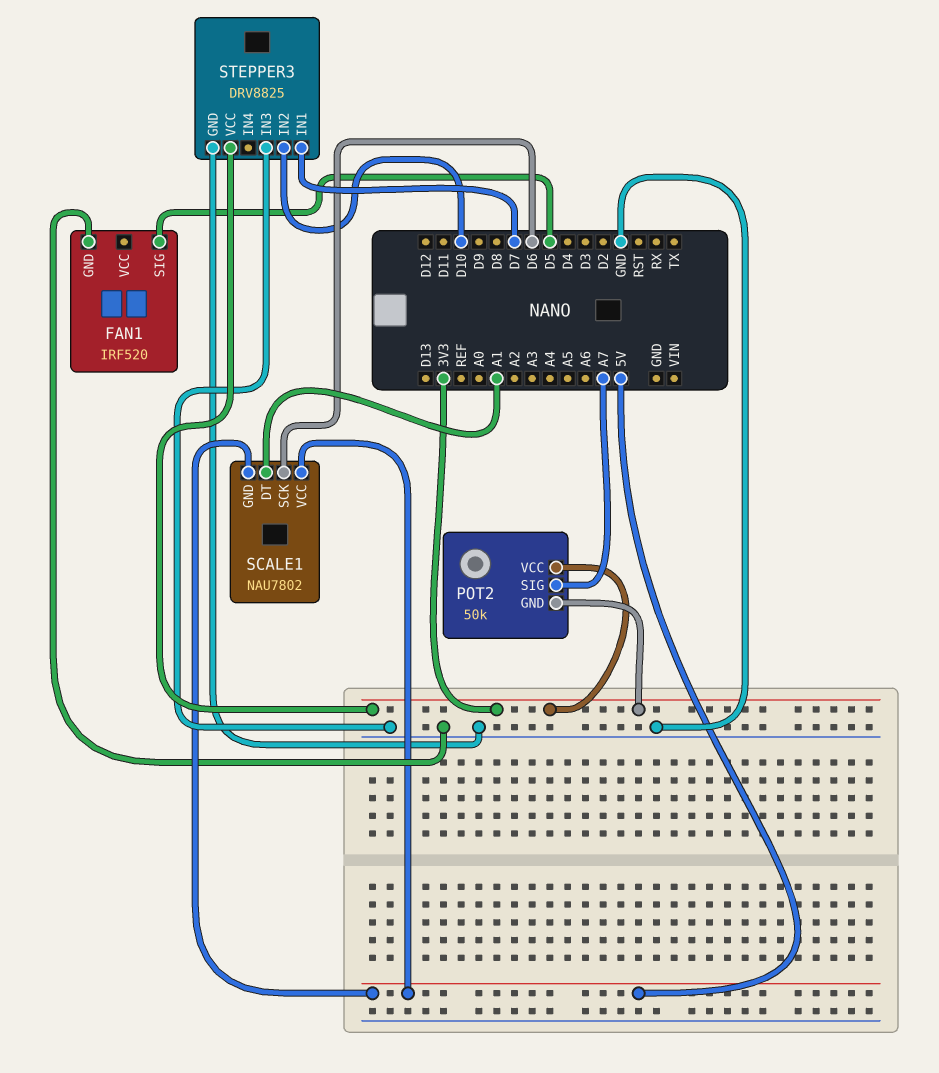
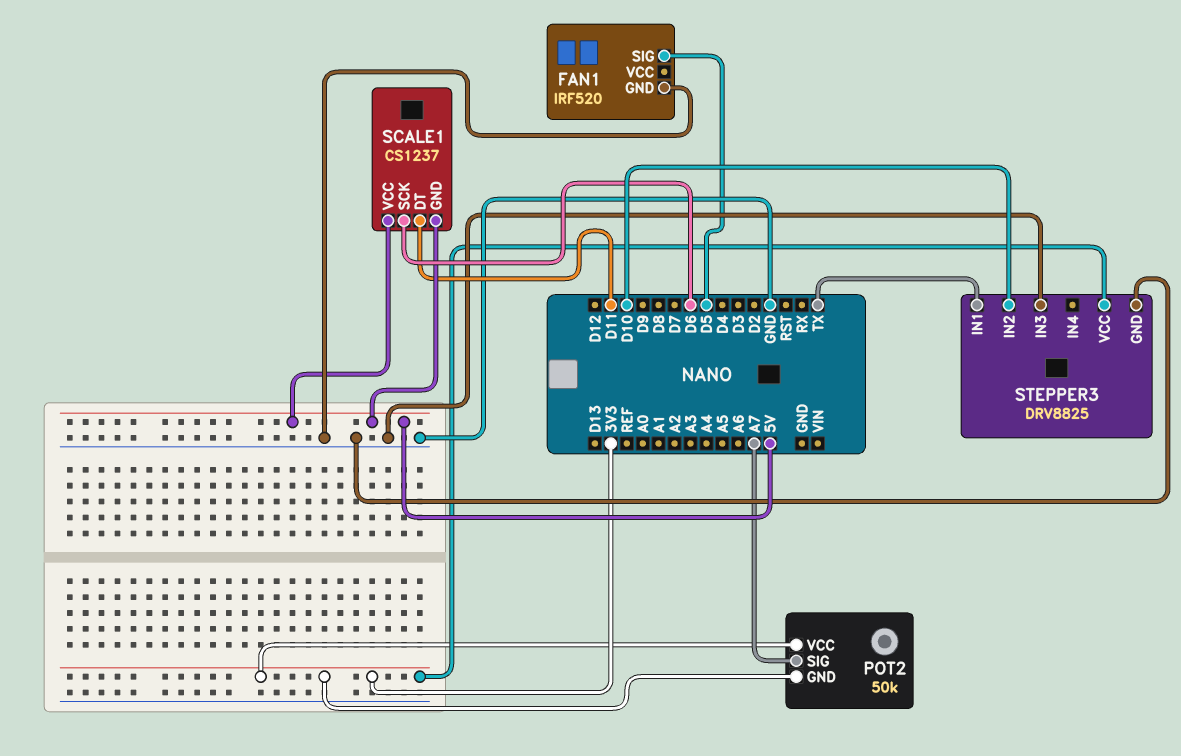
SCALE1: NAU7802 -> CS1237
SCALE1 pin DT: A1 -> D11
STEPPER3 pin IN1: D7 -> TX

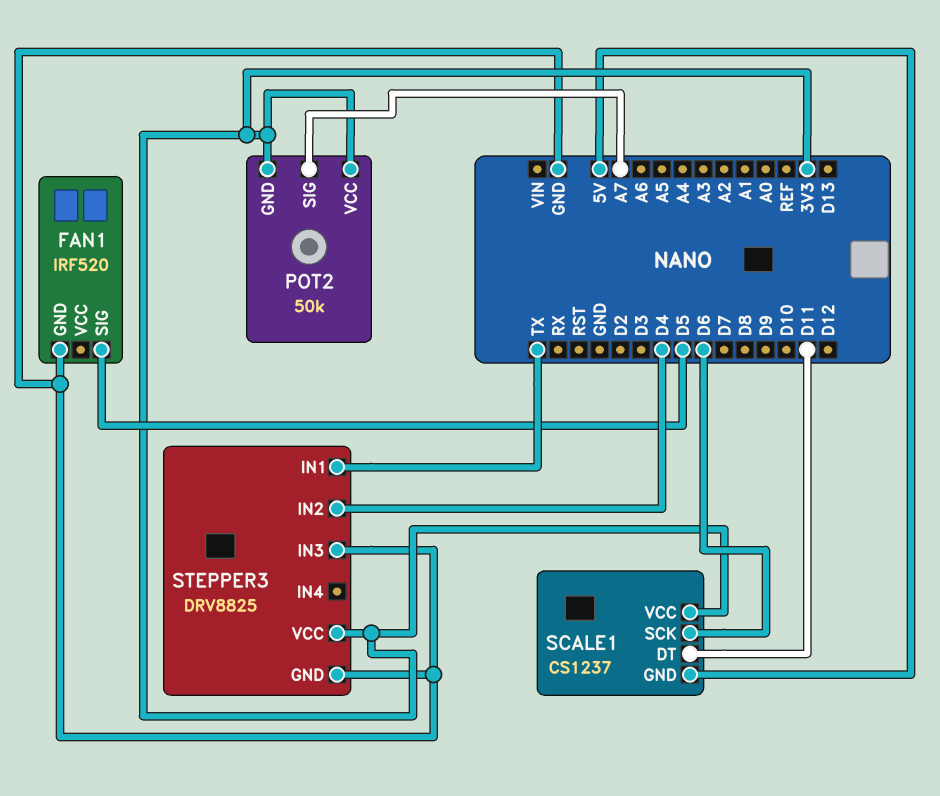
SCALE1 pin VCC: 5V -> 3V3
STEPPER3 pin IN2: D10 -> D4

